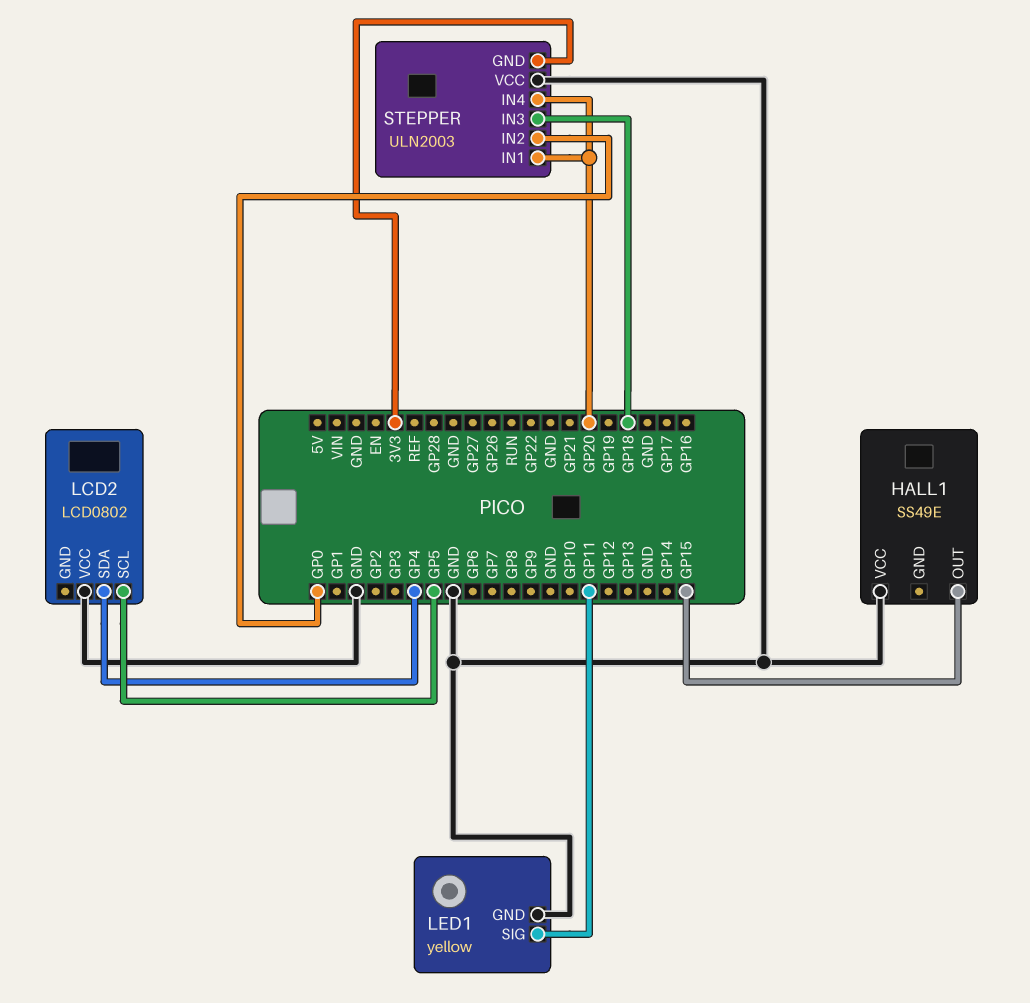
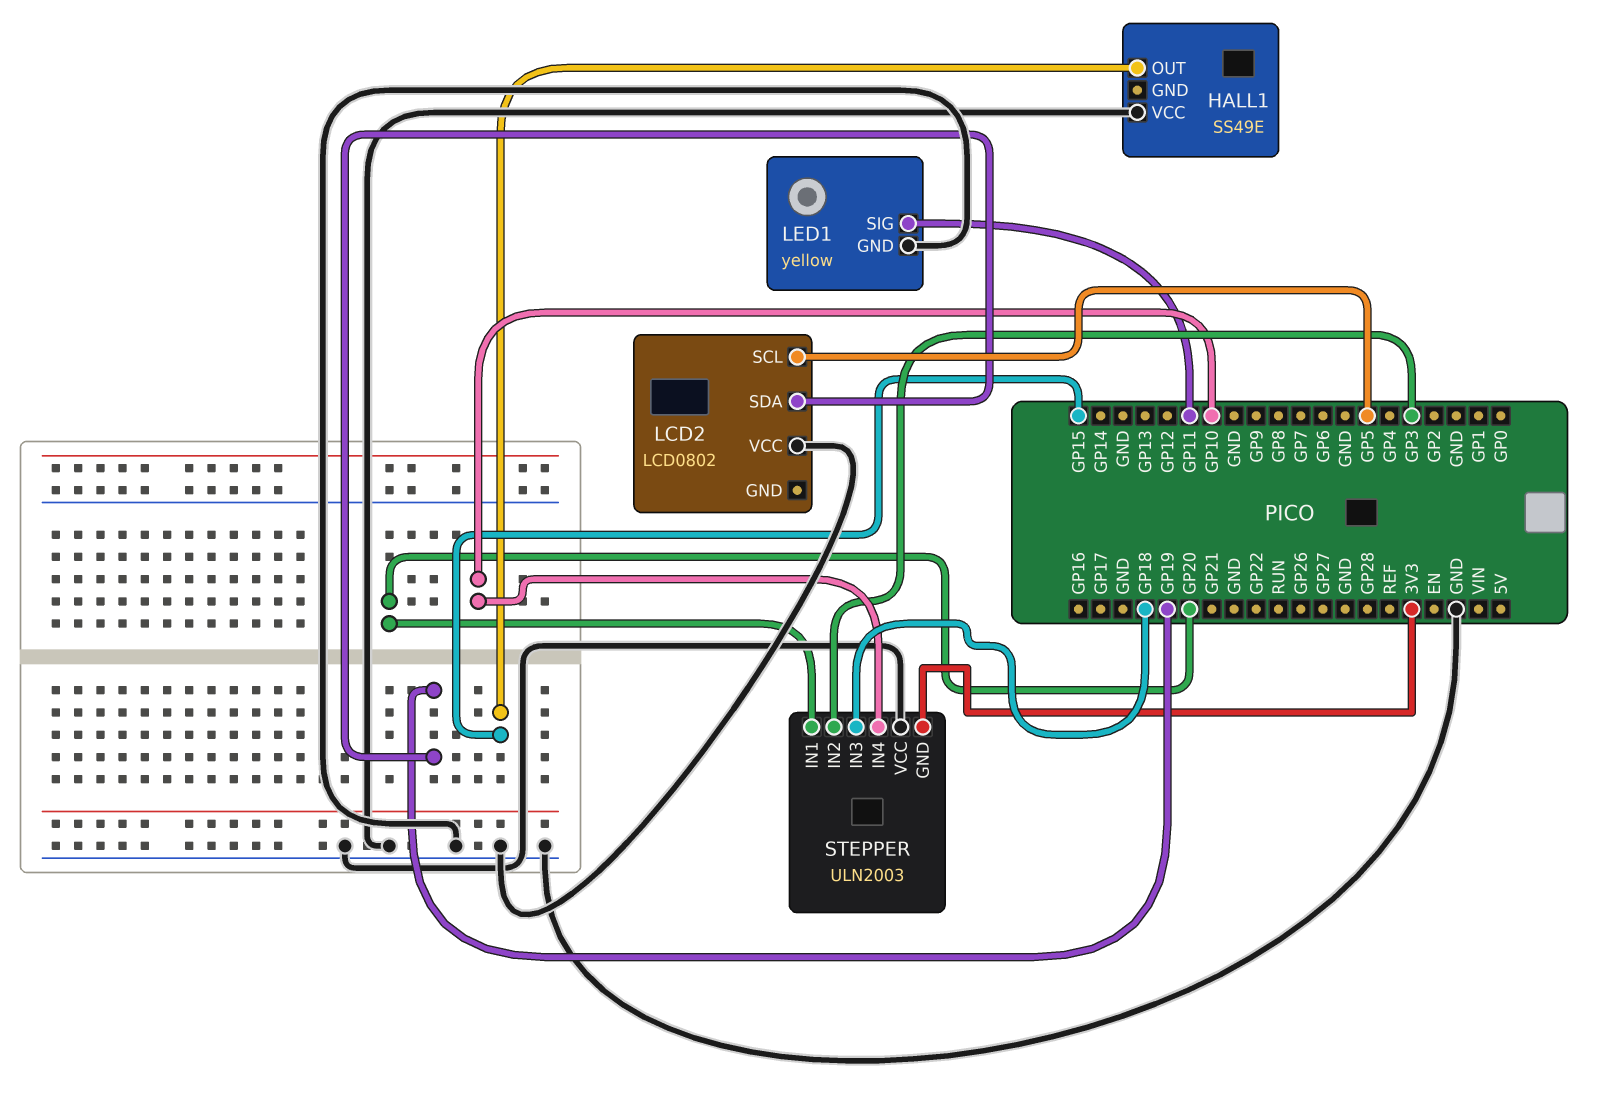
LCD2 pin SDA: GP4 -> GP19
STEPPER pin IN2: GP0 -> GP3
STEPPER pin IN4: GP20 -> GP10

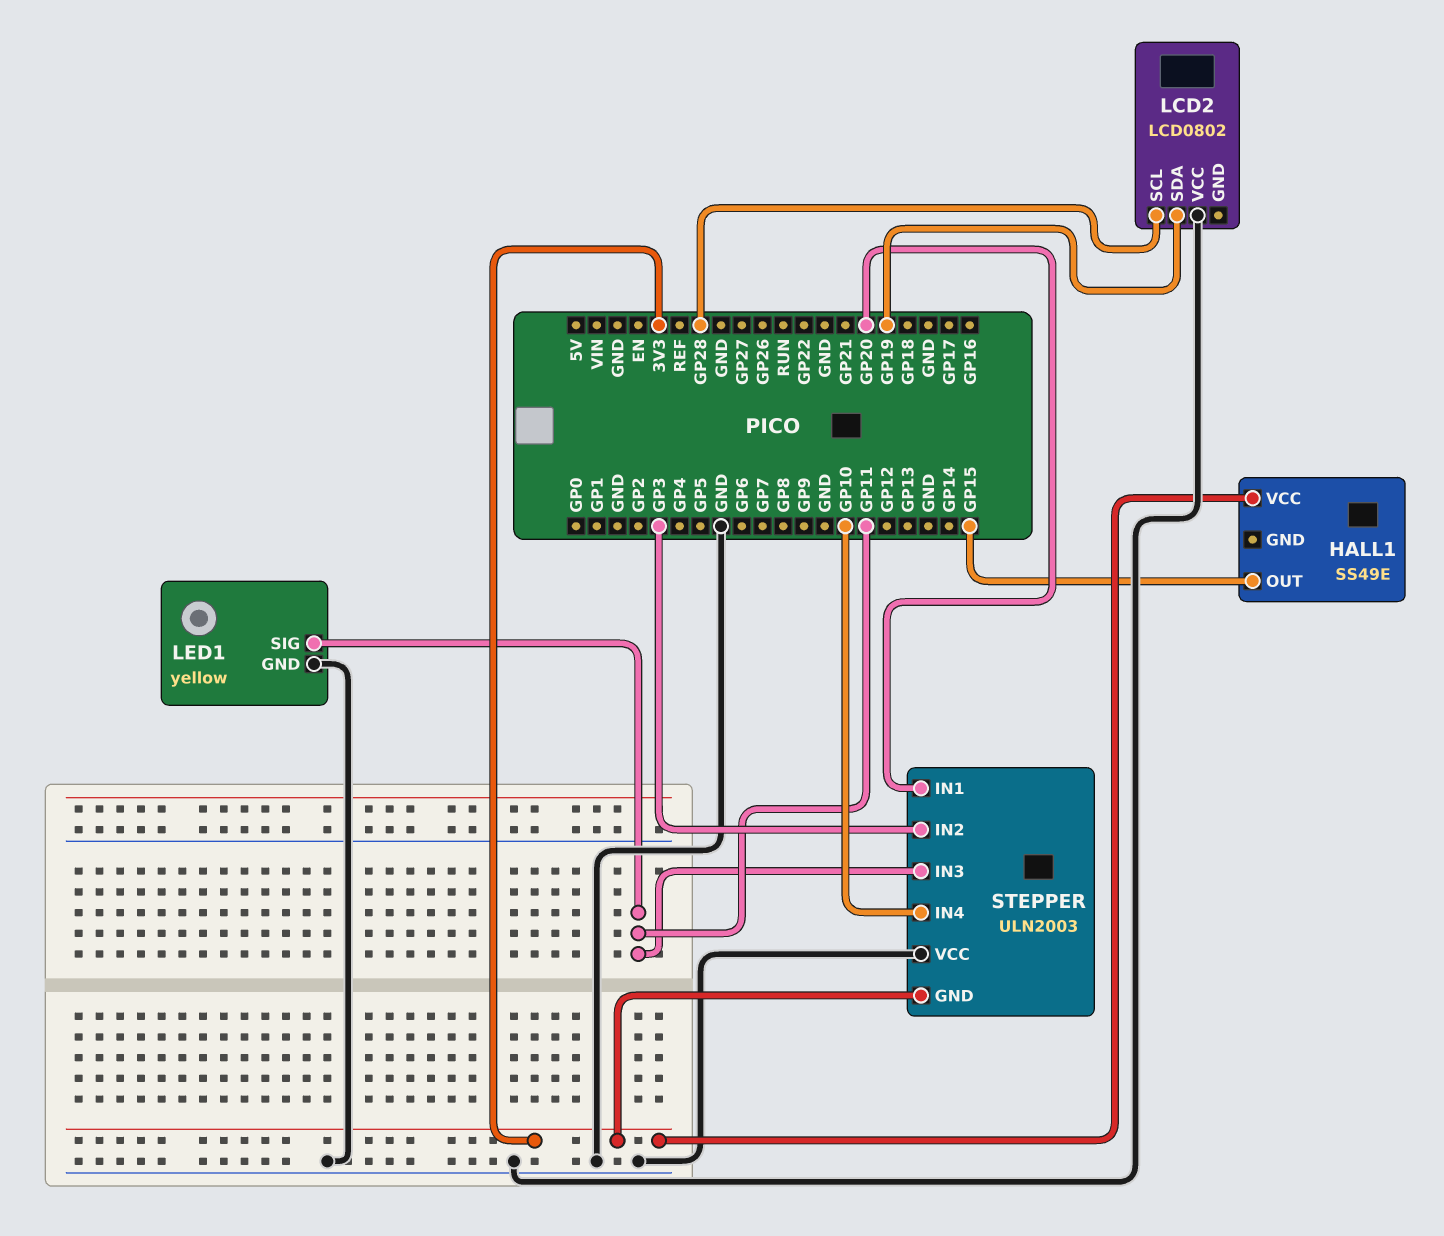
HALL1 pin VCC: GND -> 3V3
LCD2 pin SCL: GP5 -> GP28
STEPPER pin IN3: GP18 -> GP11

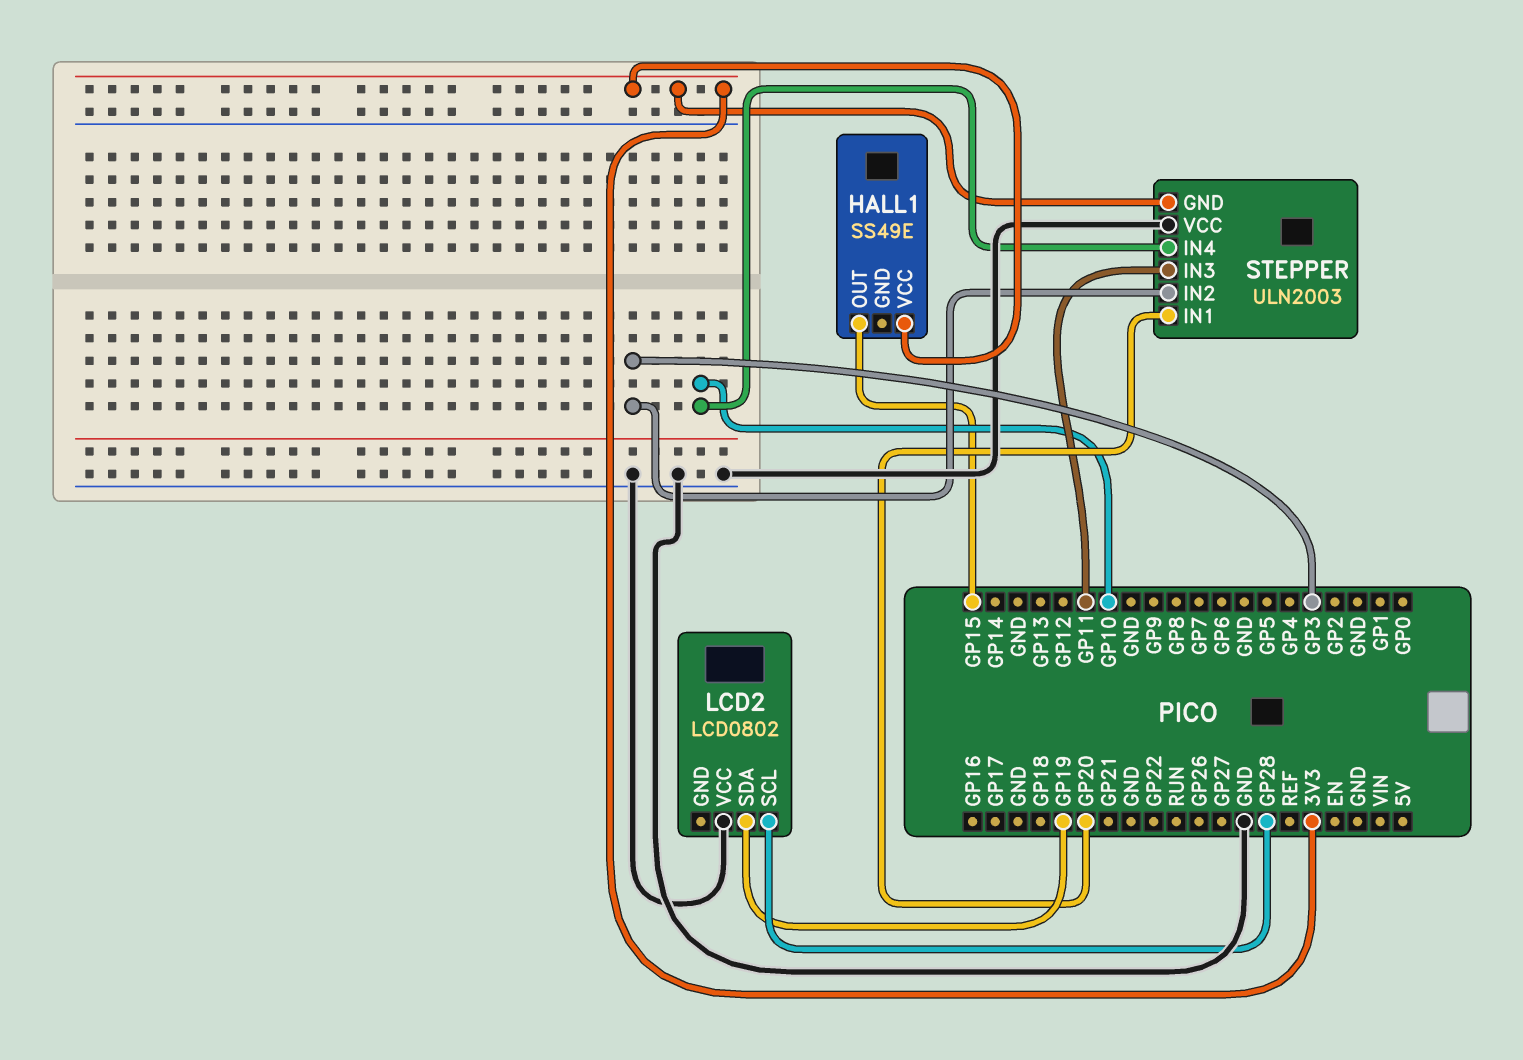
LED1: yellow -> none
LED1 pin GND: GND -> none
LED1 pin SIG: GP11 -> none

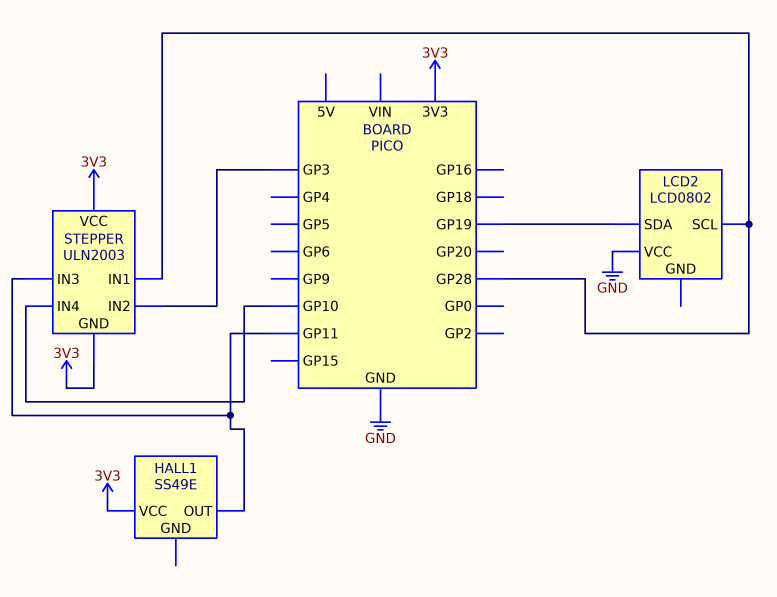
HALL1 pin OUT: GP15 -> GP11
STEPPER pin IN1: GP20 -> GP28
STEPPER pin VCC: GND -> 3V3

